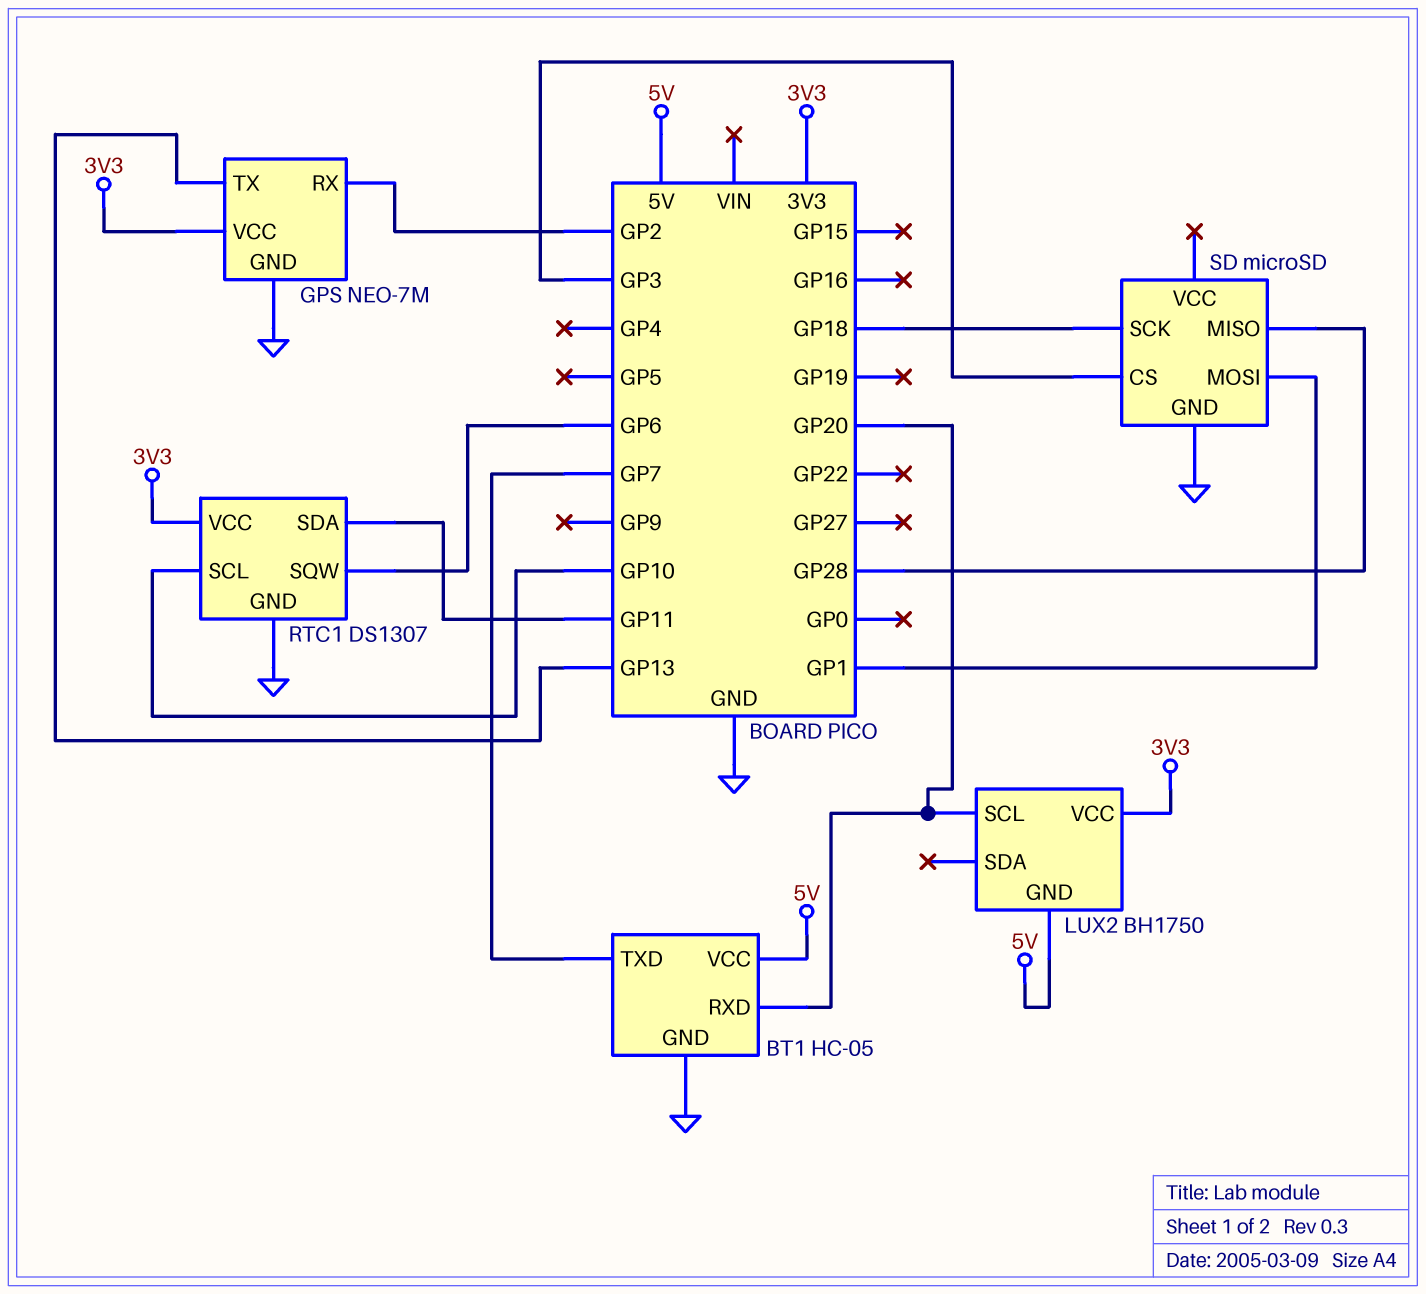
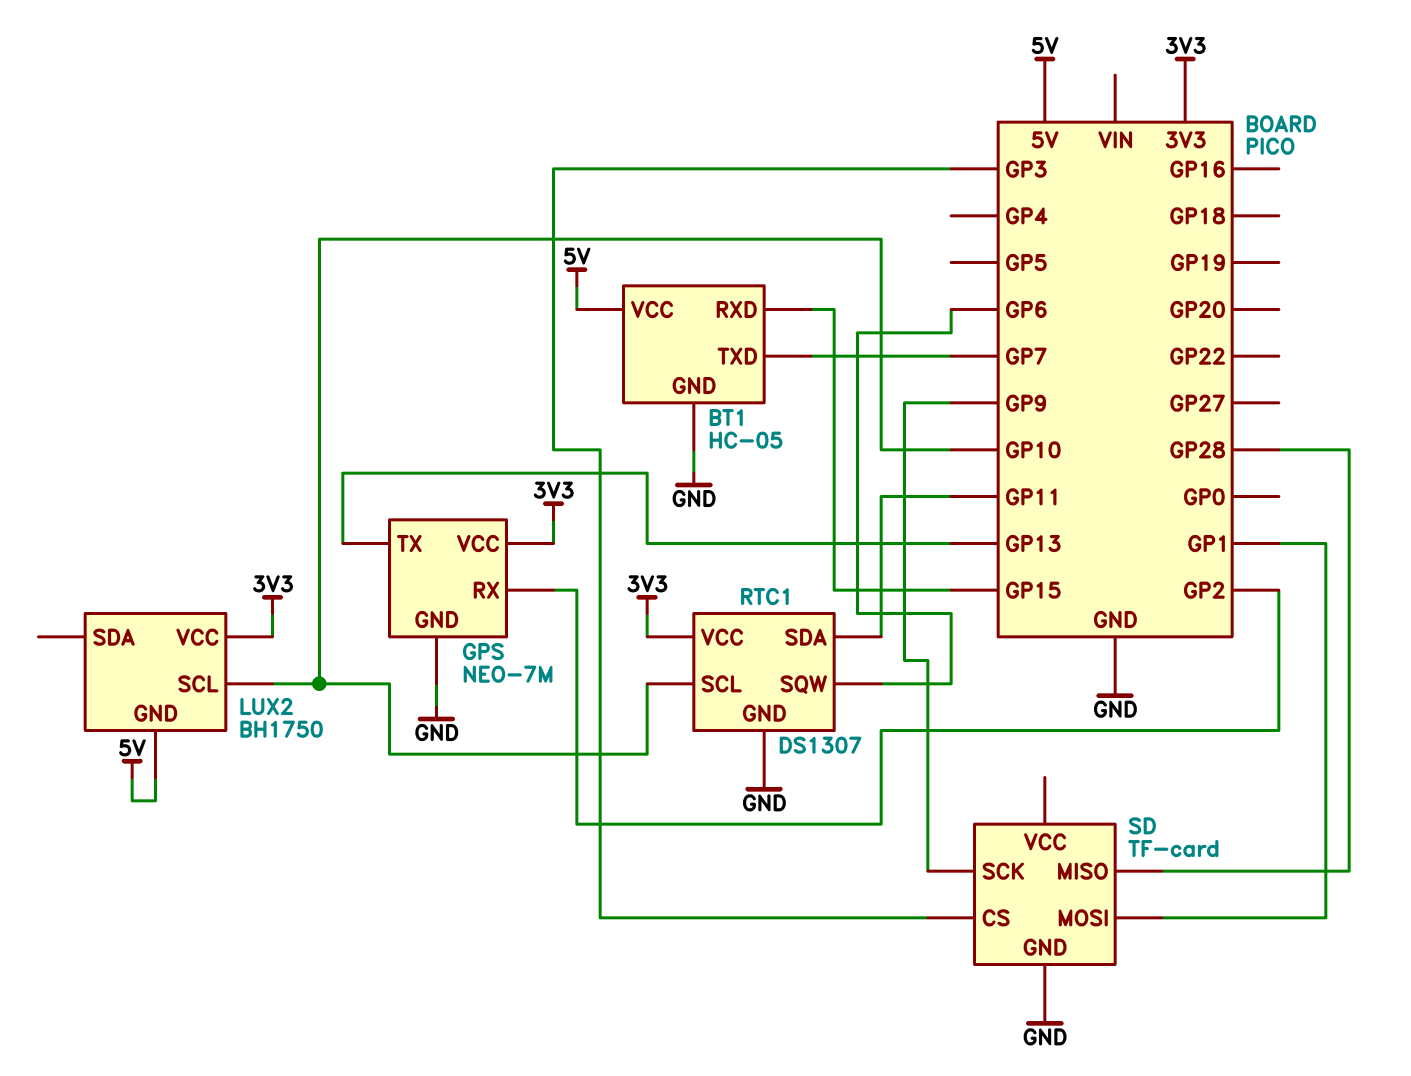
BT1 pin RXD: GP20 -> GP15
LUX2 pin SCL: GP20 -> GP10
SD: microSD -> TF-card
SD pin SCK: GP18 -> GP9

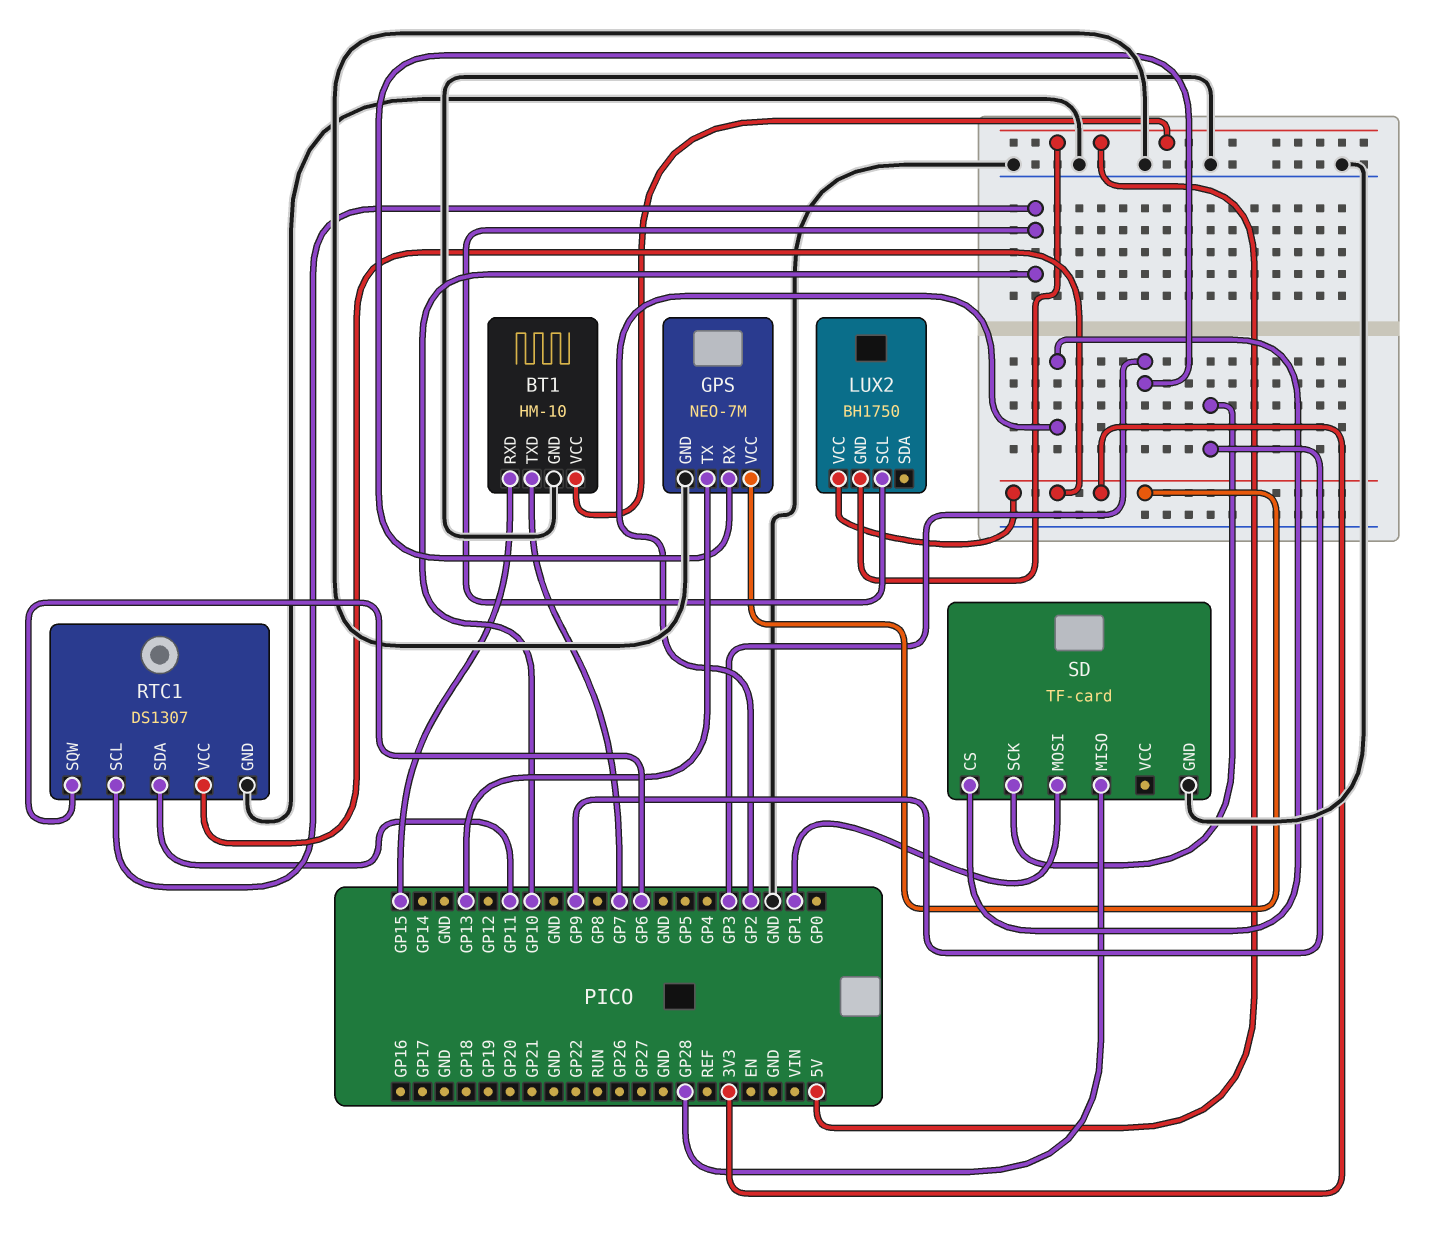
BT1: HC-05 -> HM-10
GPS pin RX: GP2 -> GP3
SD pin CS: GP3 -> GP2

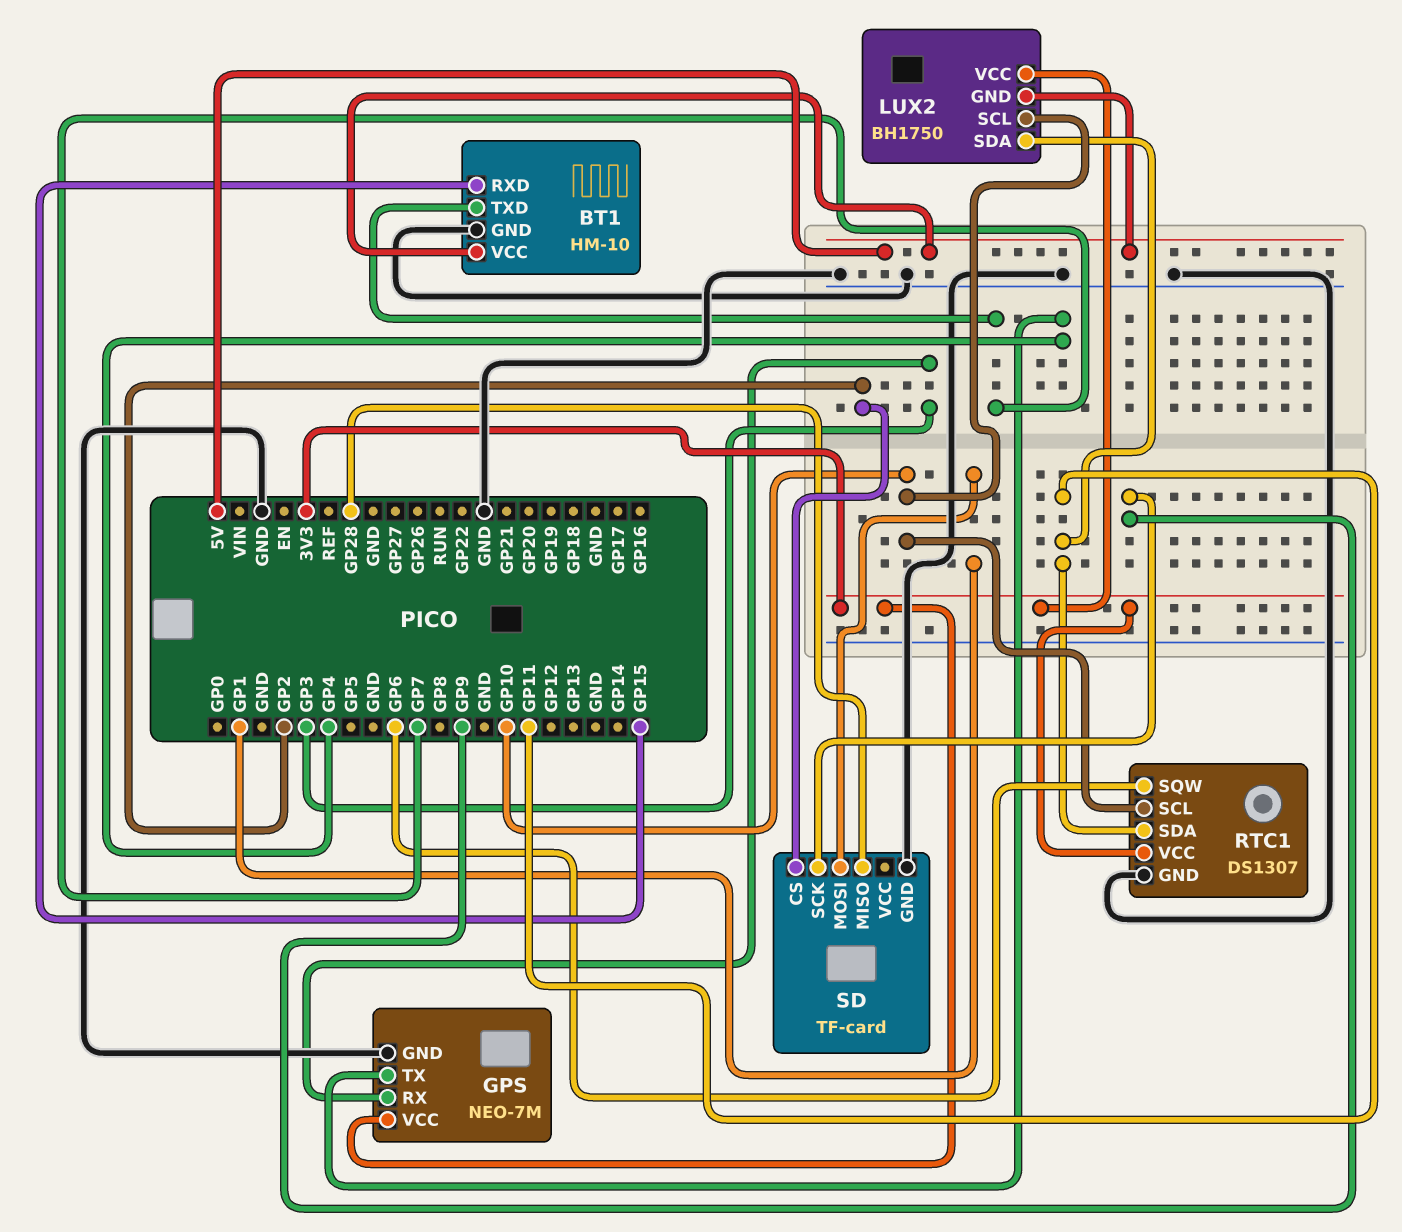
GPS pin TX: GP13 -> GP4
LUX2 pin SDA: none -> GP11

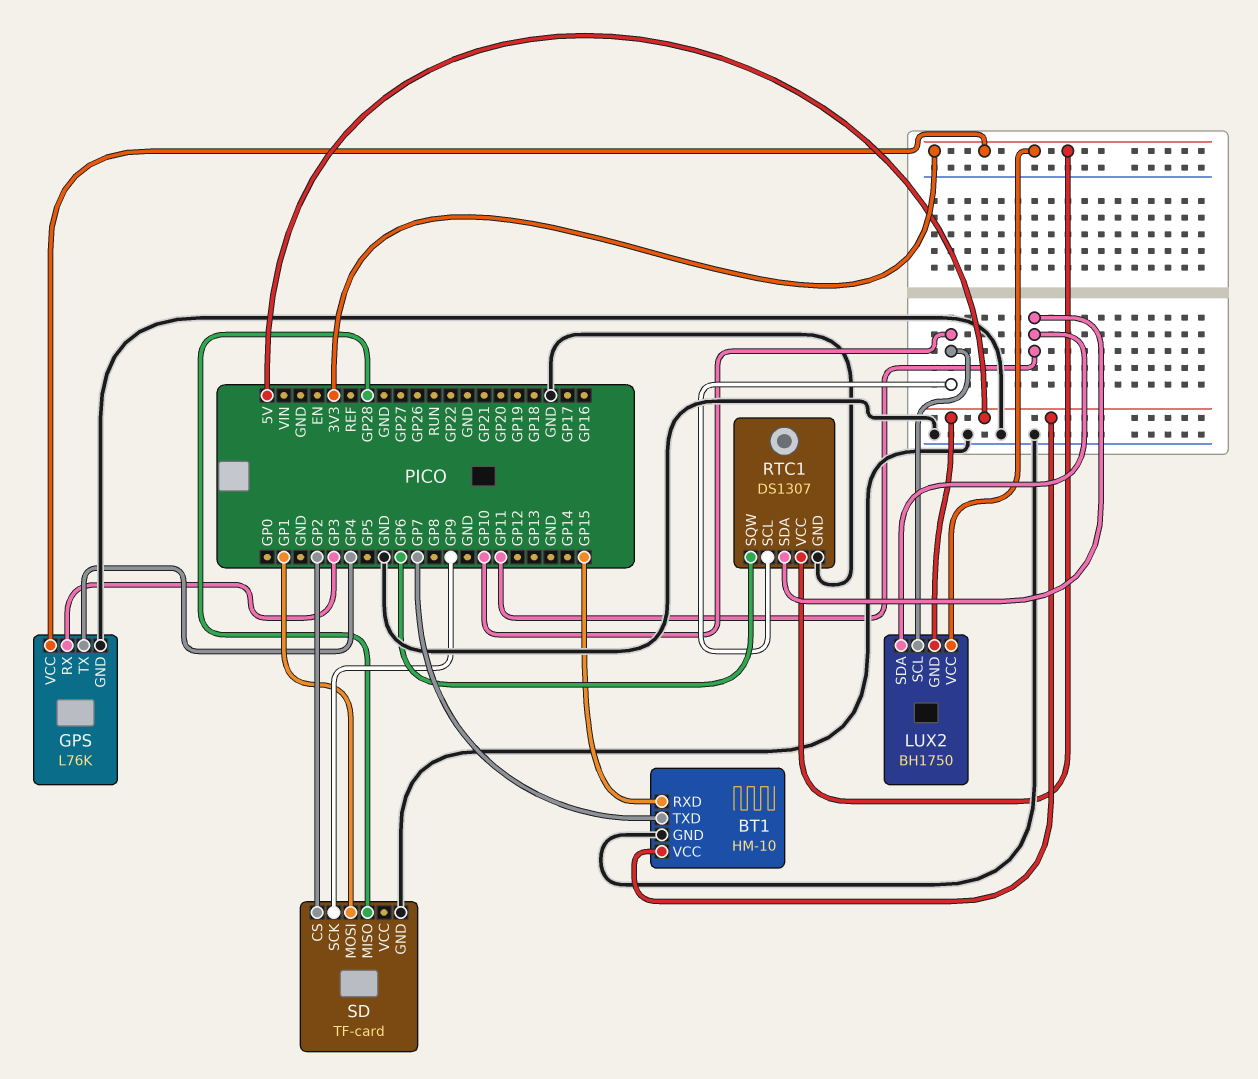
GPS: NEO-7M -> L76K

